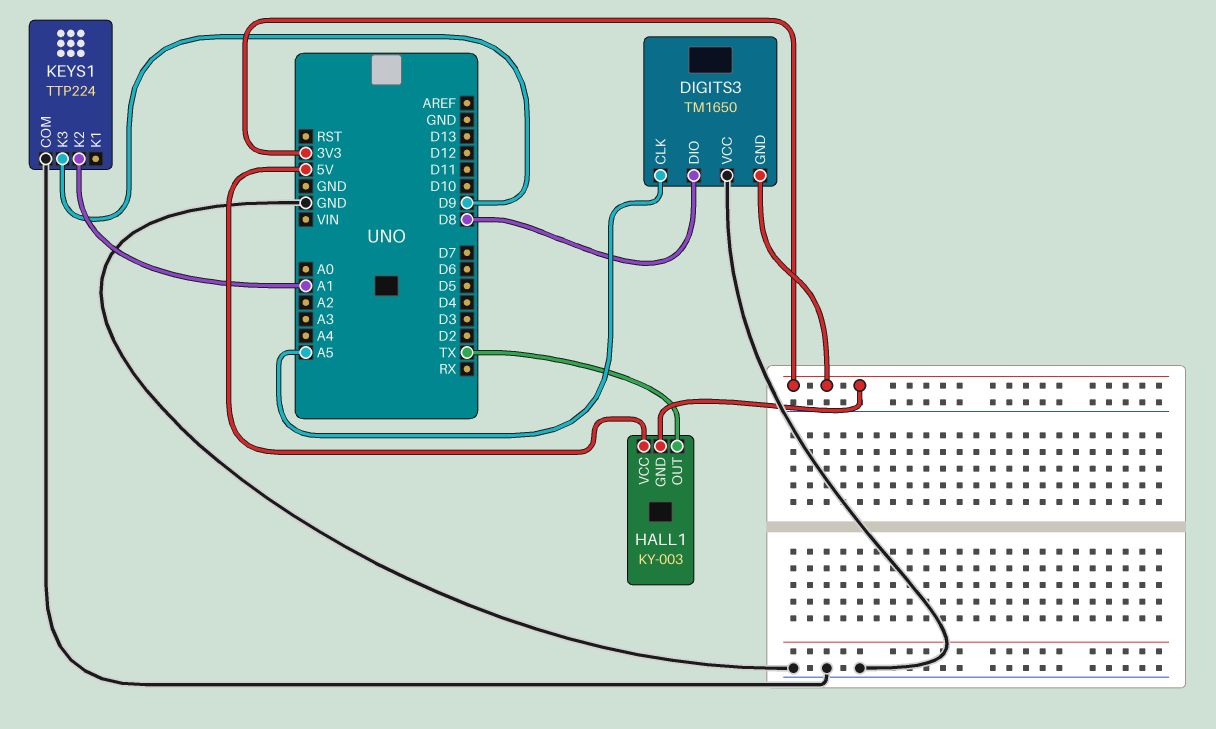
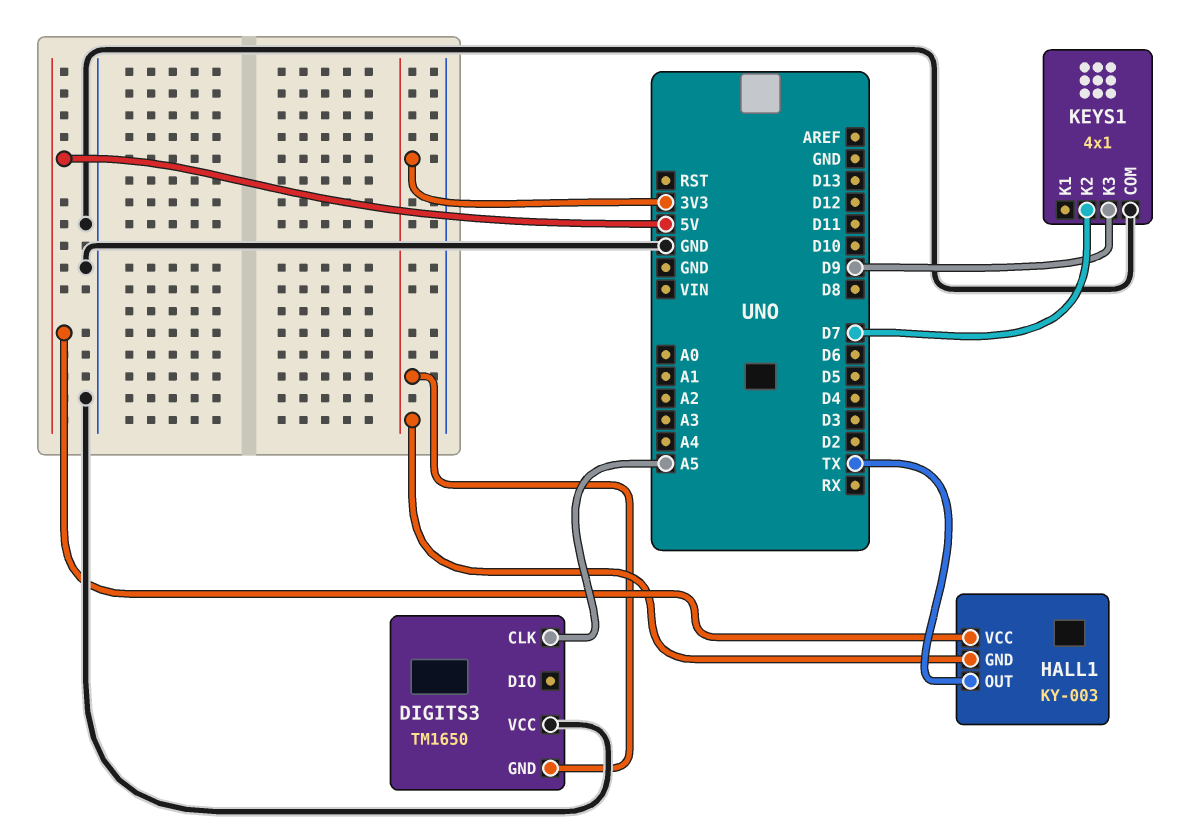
DIGITS3 pin DIO: D8 -> none
KEYS1: TTP224 -> 4x1
KEYS1 pin K2: A1 -> D7

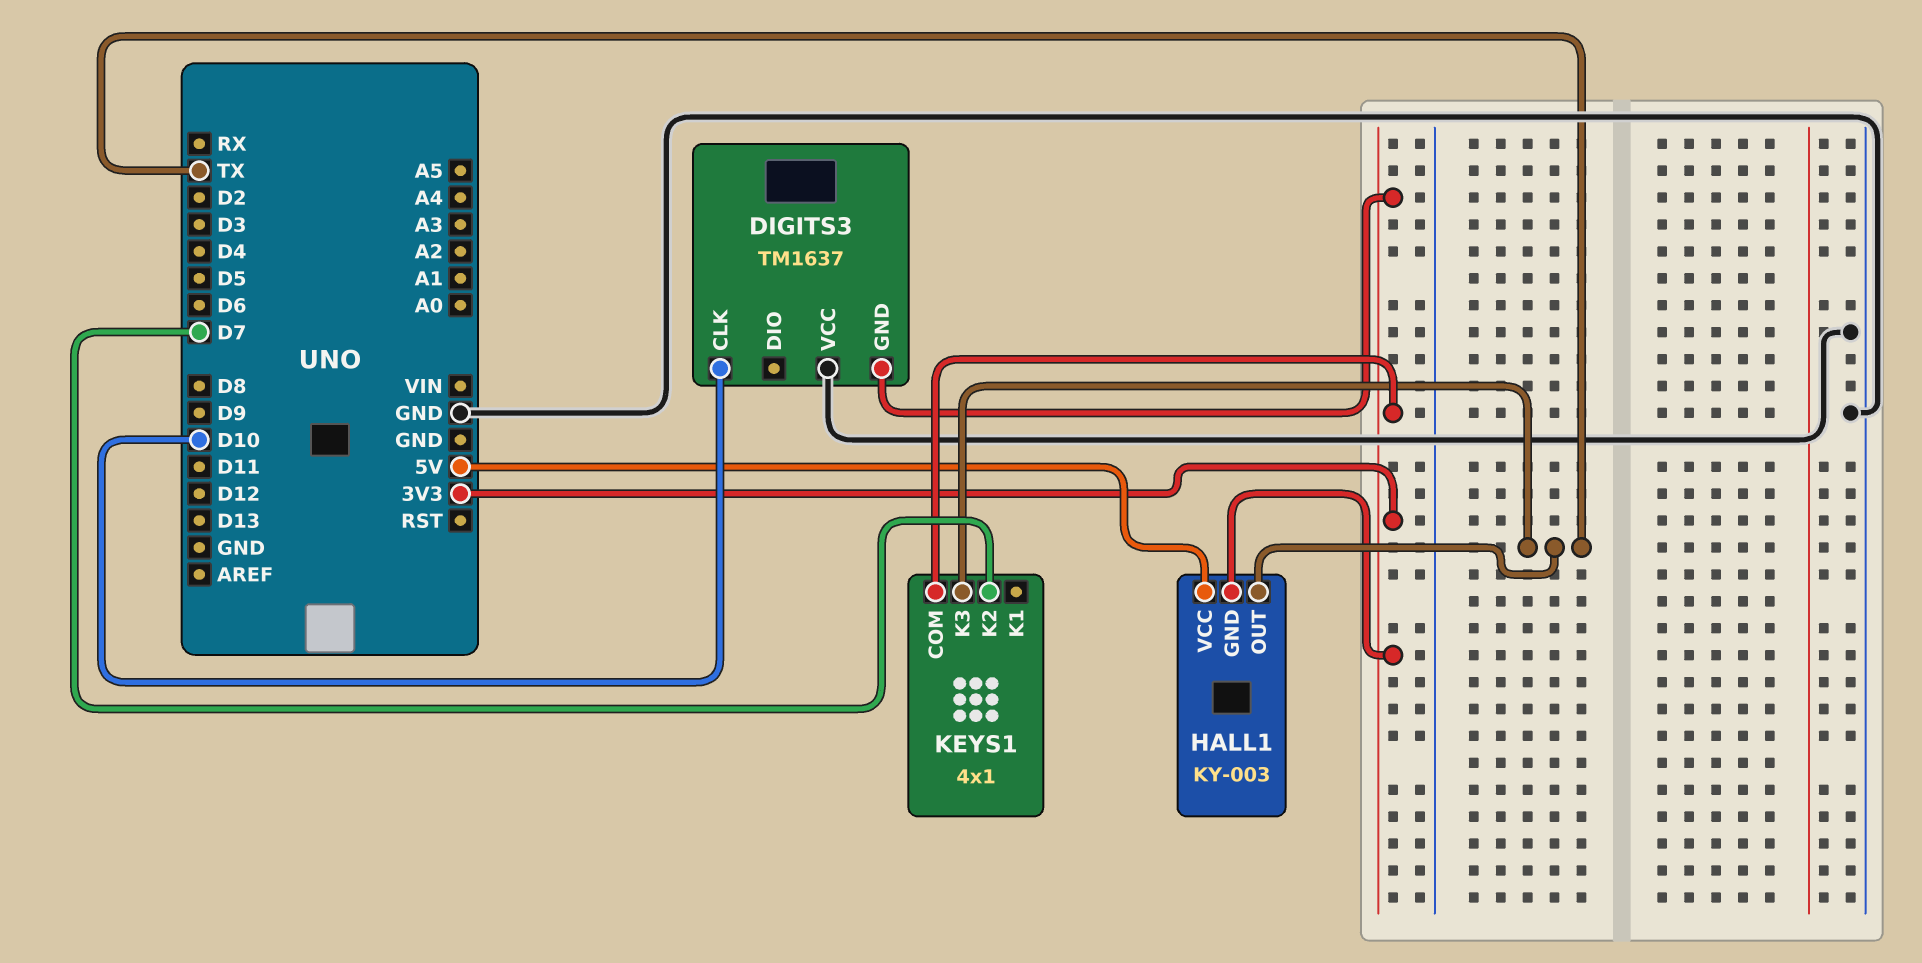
DIGITS3: TM1650 -> TM1637
DIGITS3 pin CLK: A5 -> D10
KEYS1 pin COM: GND -> 3V3
KEYS1 pin K3: D9 -> TX

